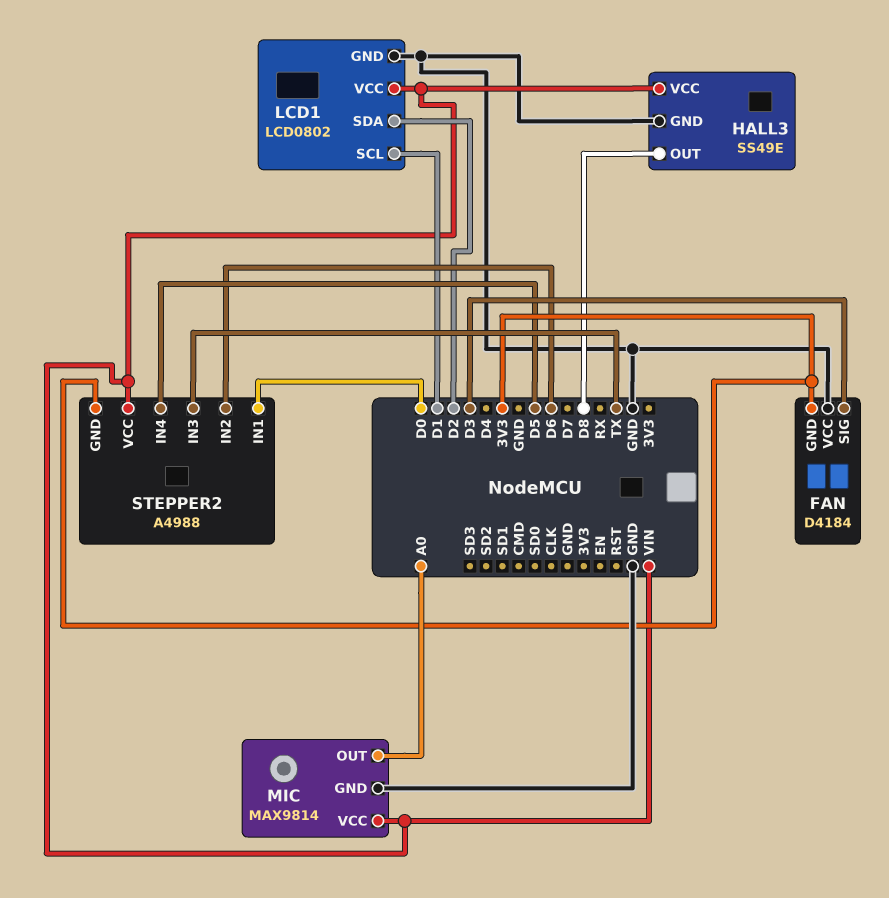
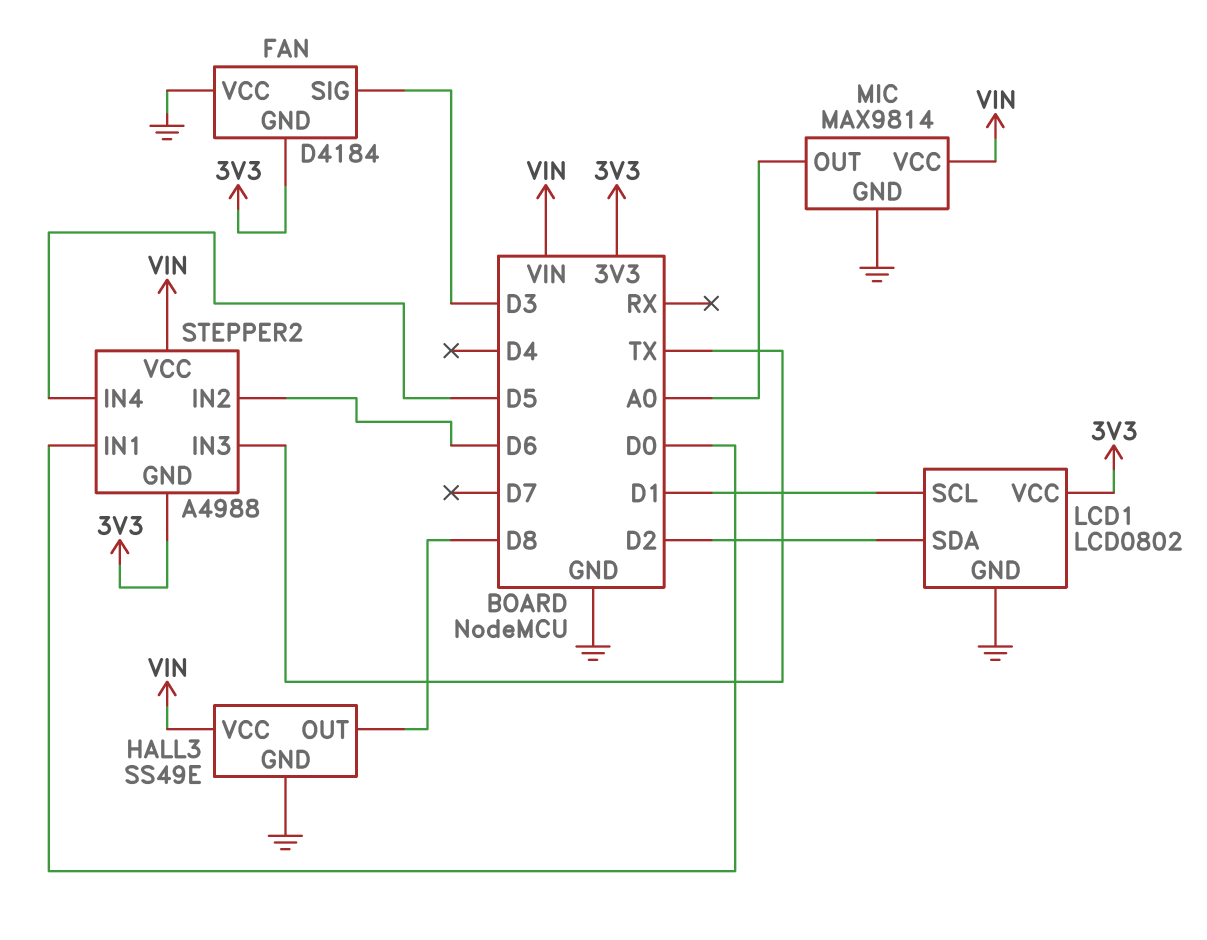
LCD1 pin VCC: VIN -> 3V3

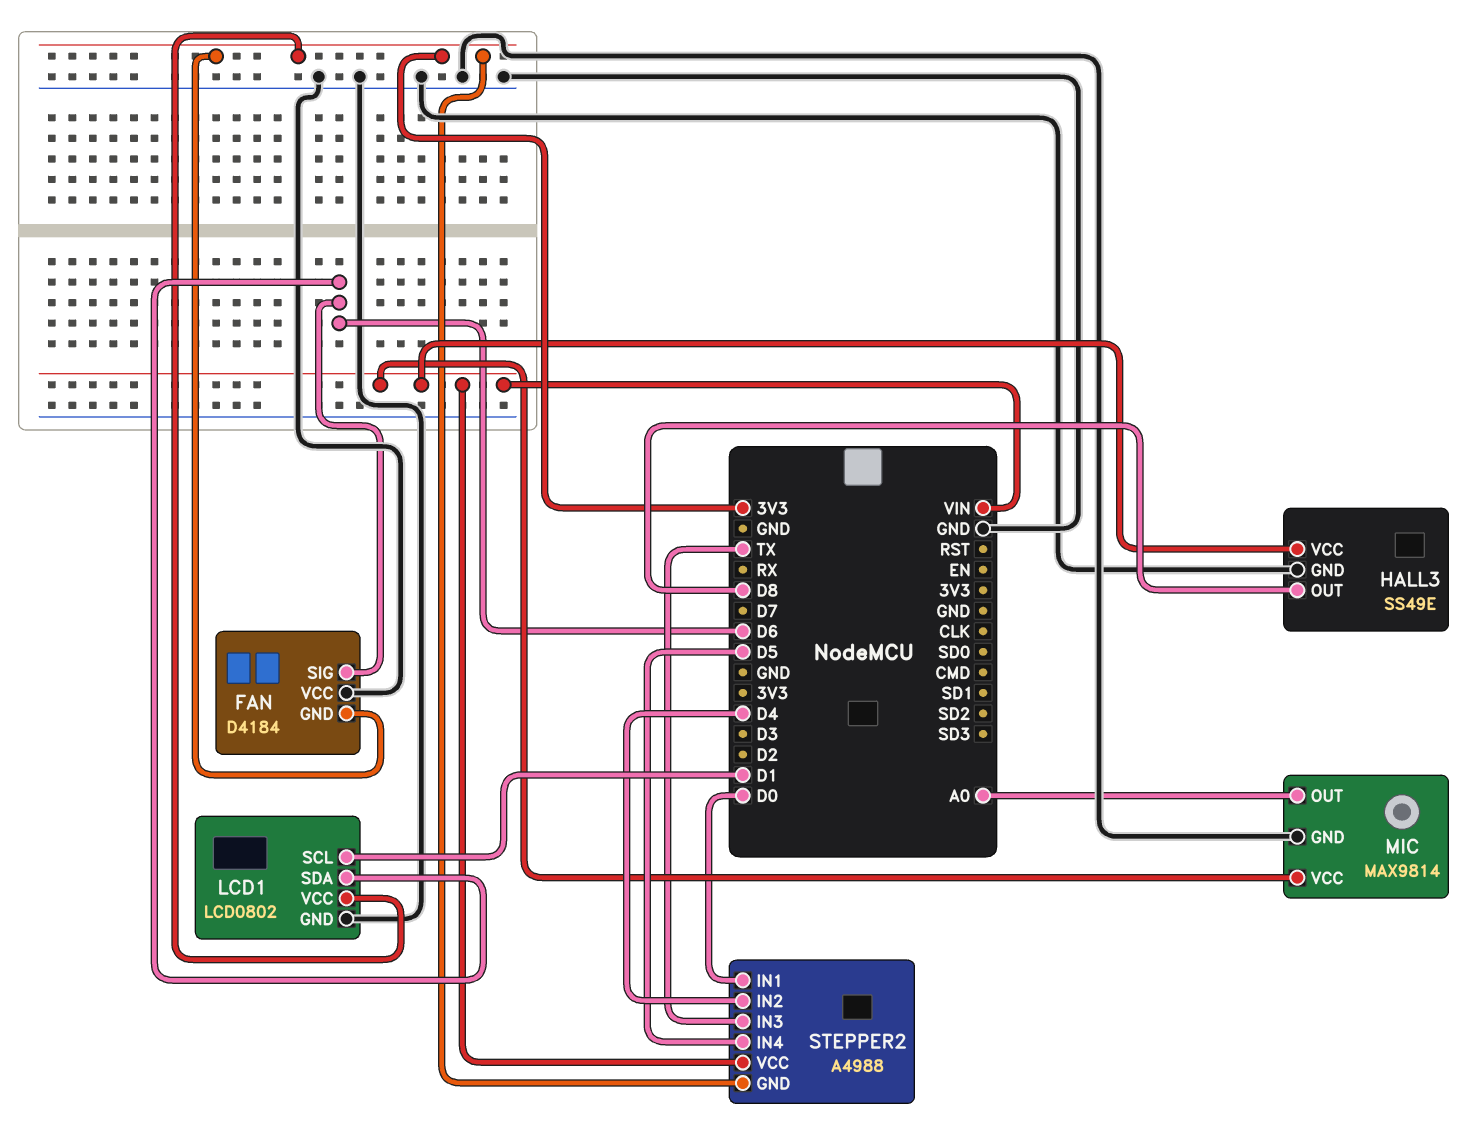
FAN pin SIG: D3 -> D6
LCD1 pin SDA: D2 -> D6
STEPPER2 pin IN2: D6 -> D4

